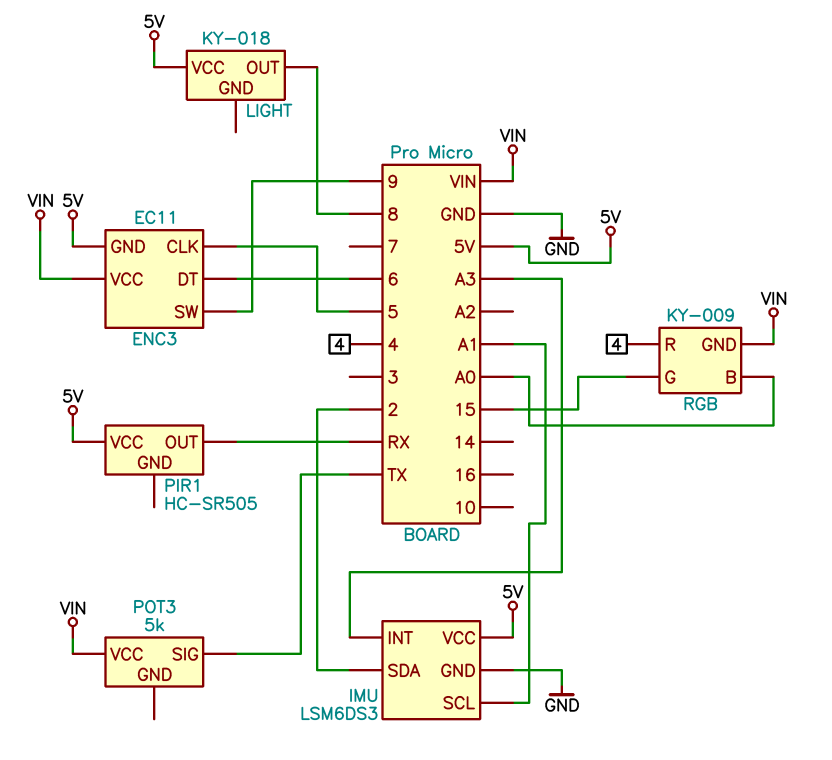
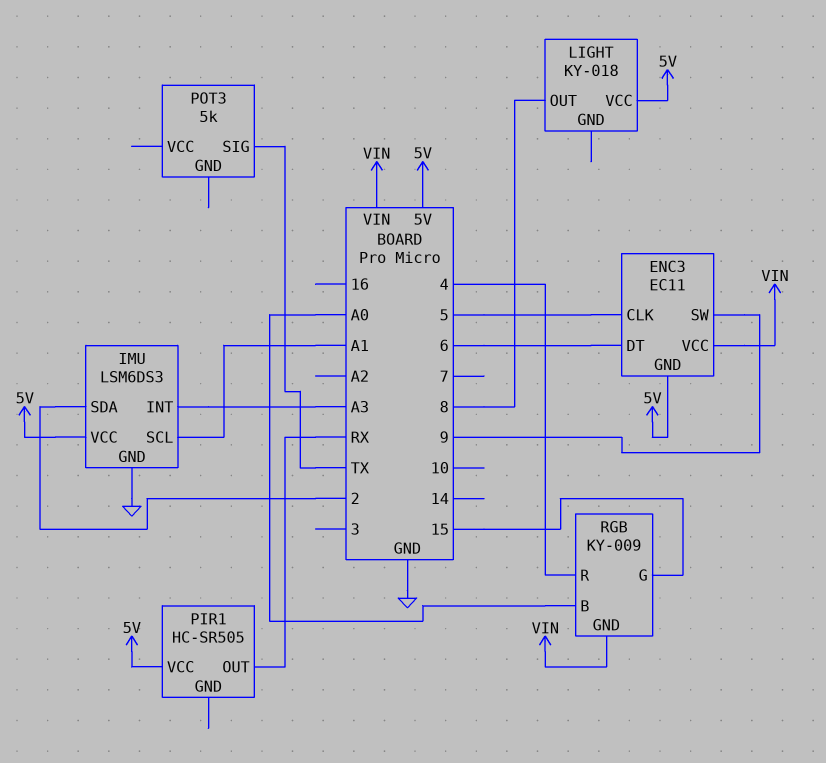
POT3 pin VCC: VIN -> none

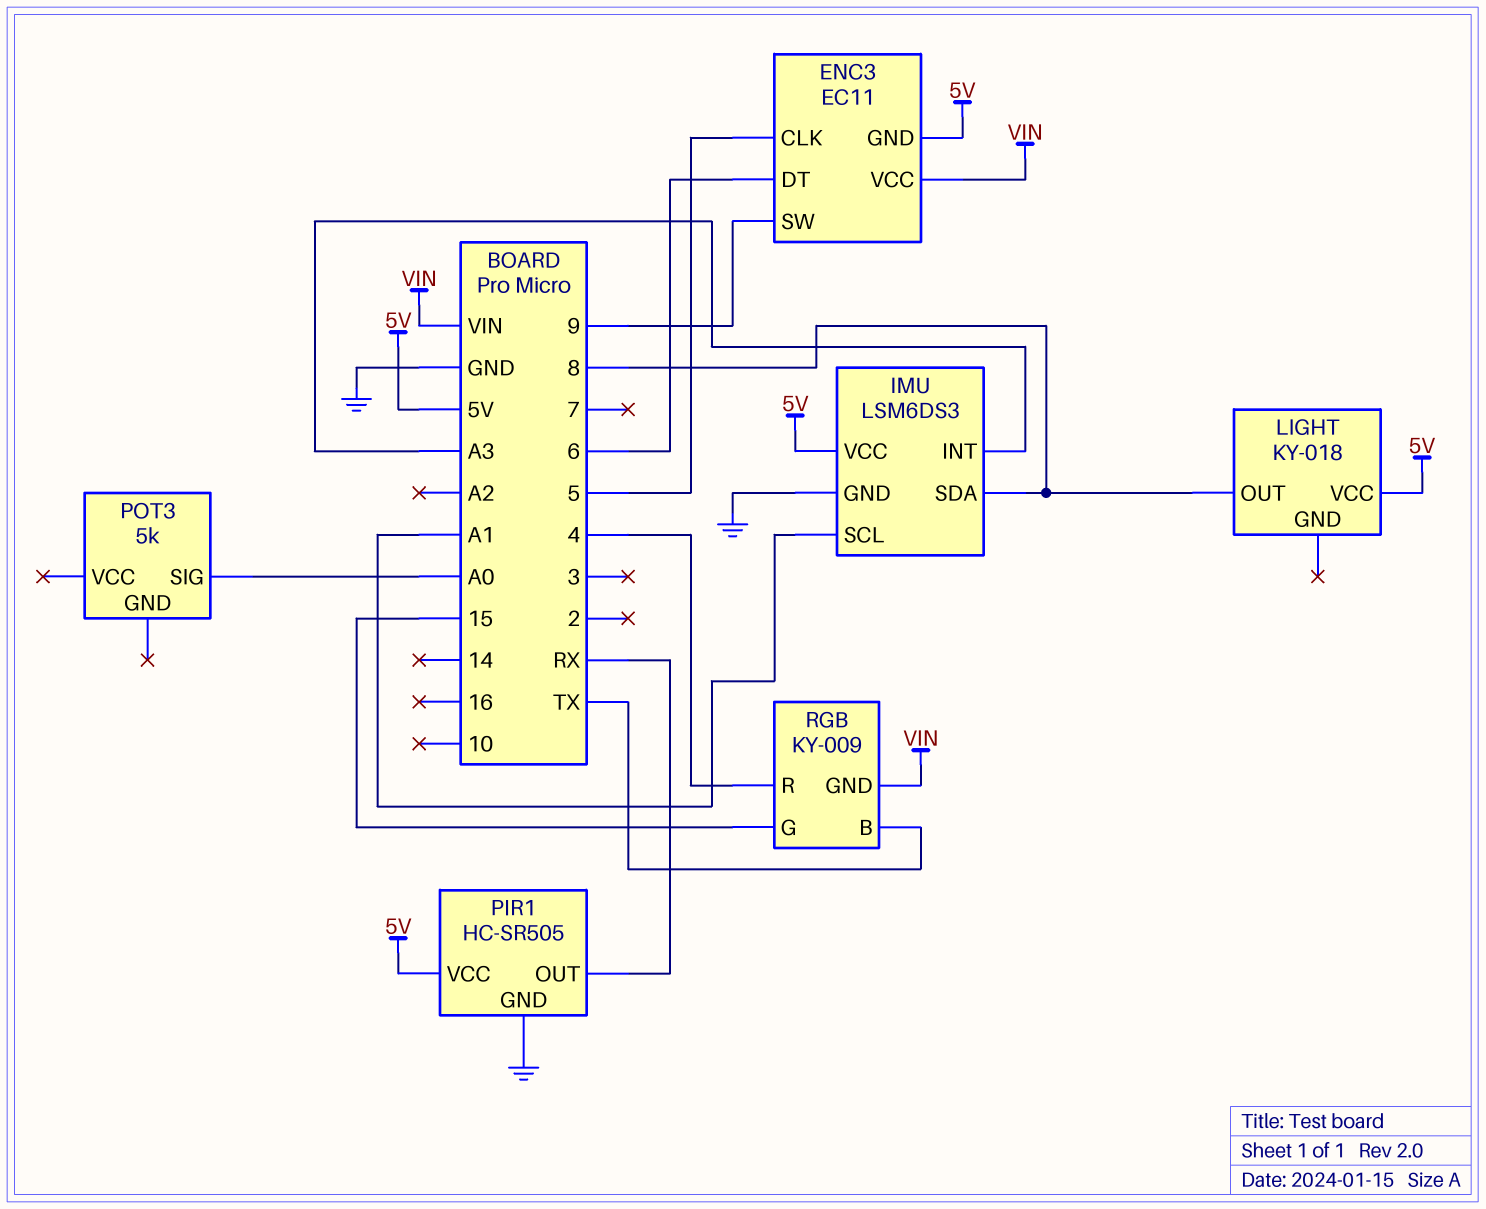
IMU pin SDA: 2 -> 8
PIR1 pin GND: none -> GND
POT3 pin SIG: TX -> A0
RGB pin B: A0 -> TX

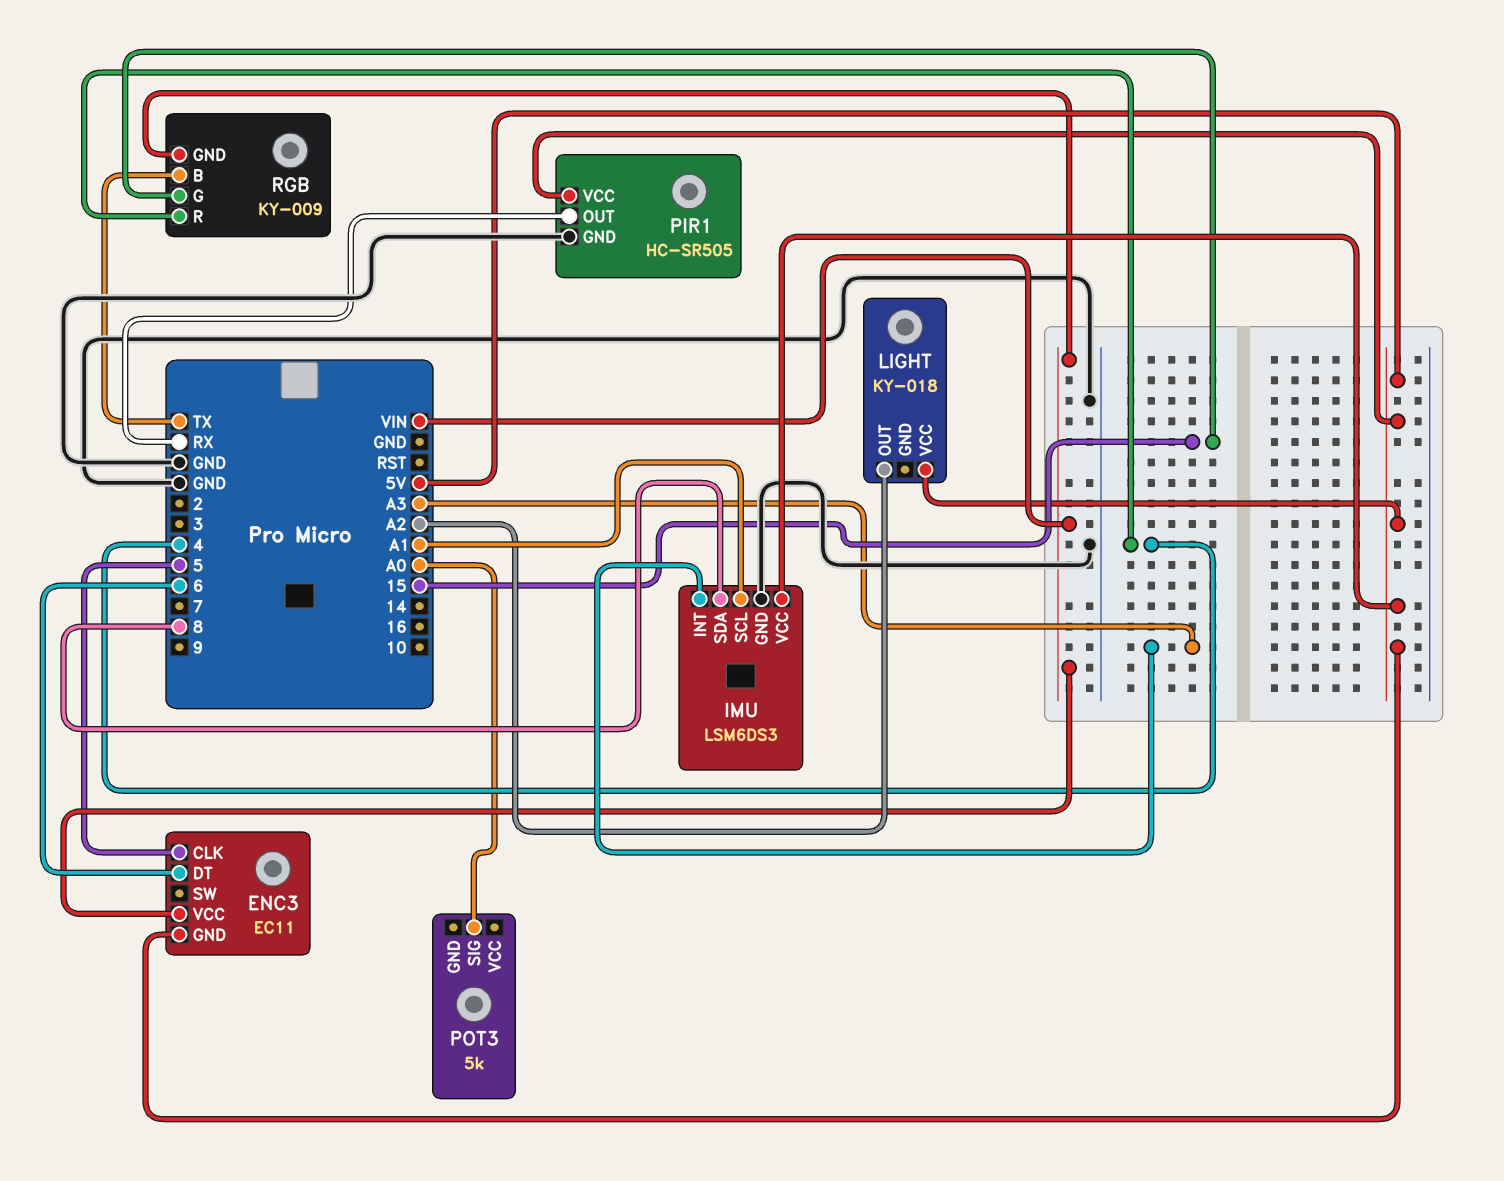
ENC3 pin SW: 9 -> none
LIGHT pin OUT: 8 -> A2

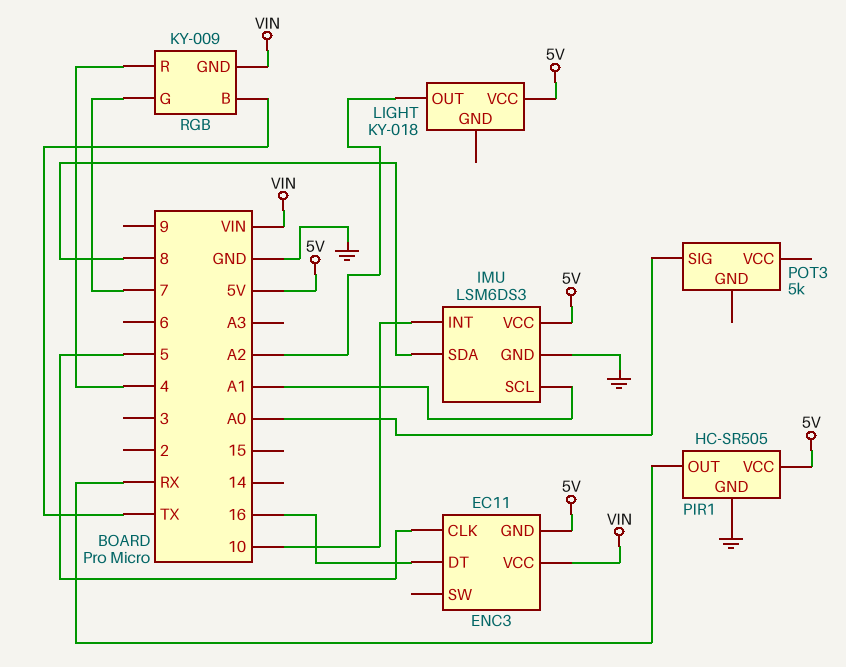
ENC3 pin DT: 6 -> 16
IMU pin INT: A3 -> 10
RGB pin G: 15 -> 7

